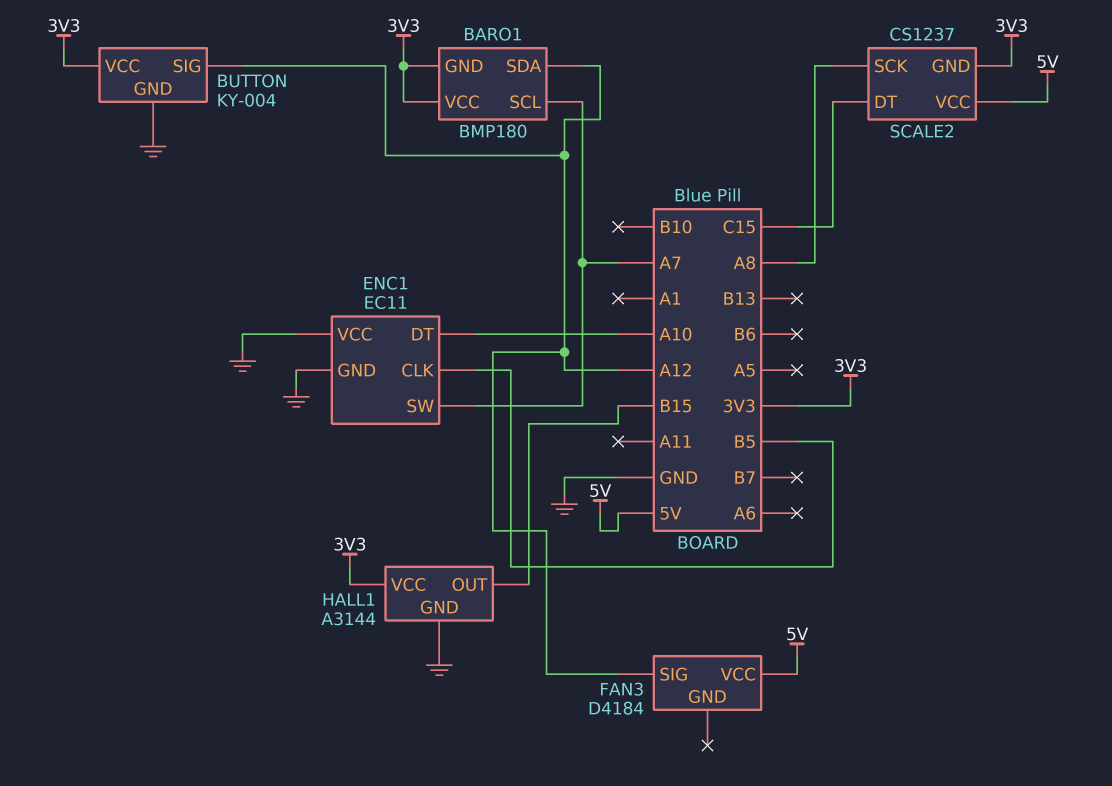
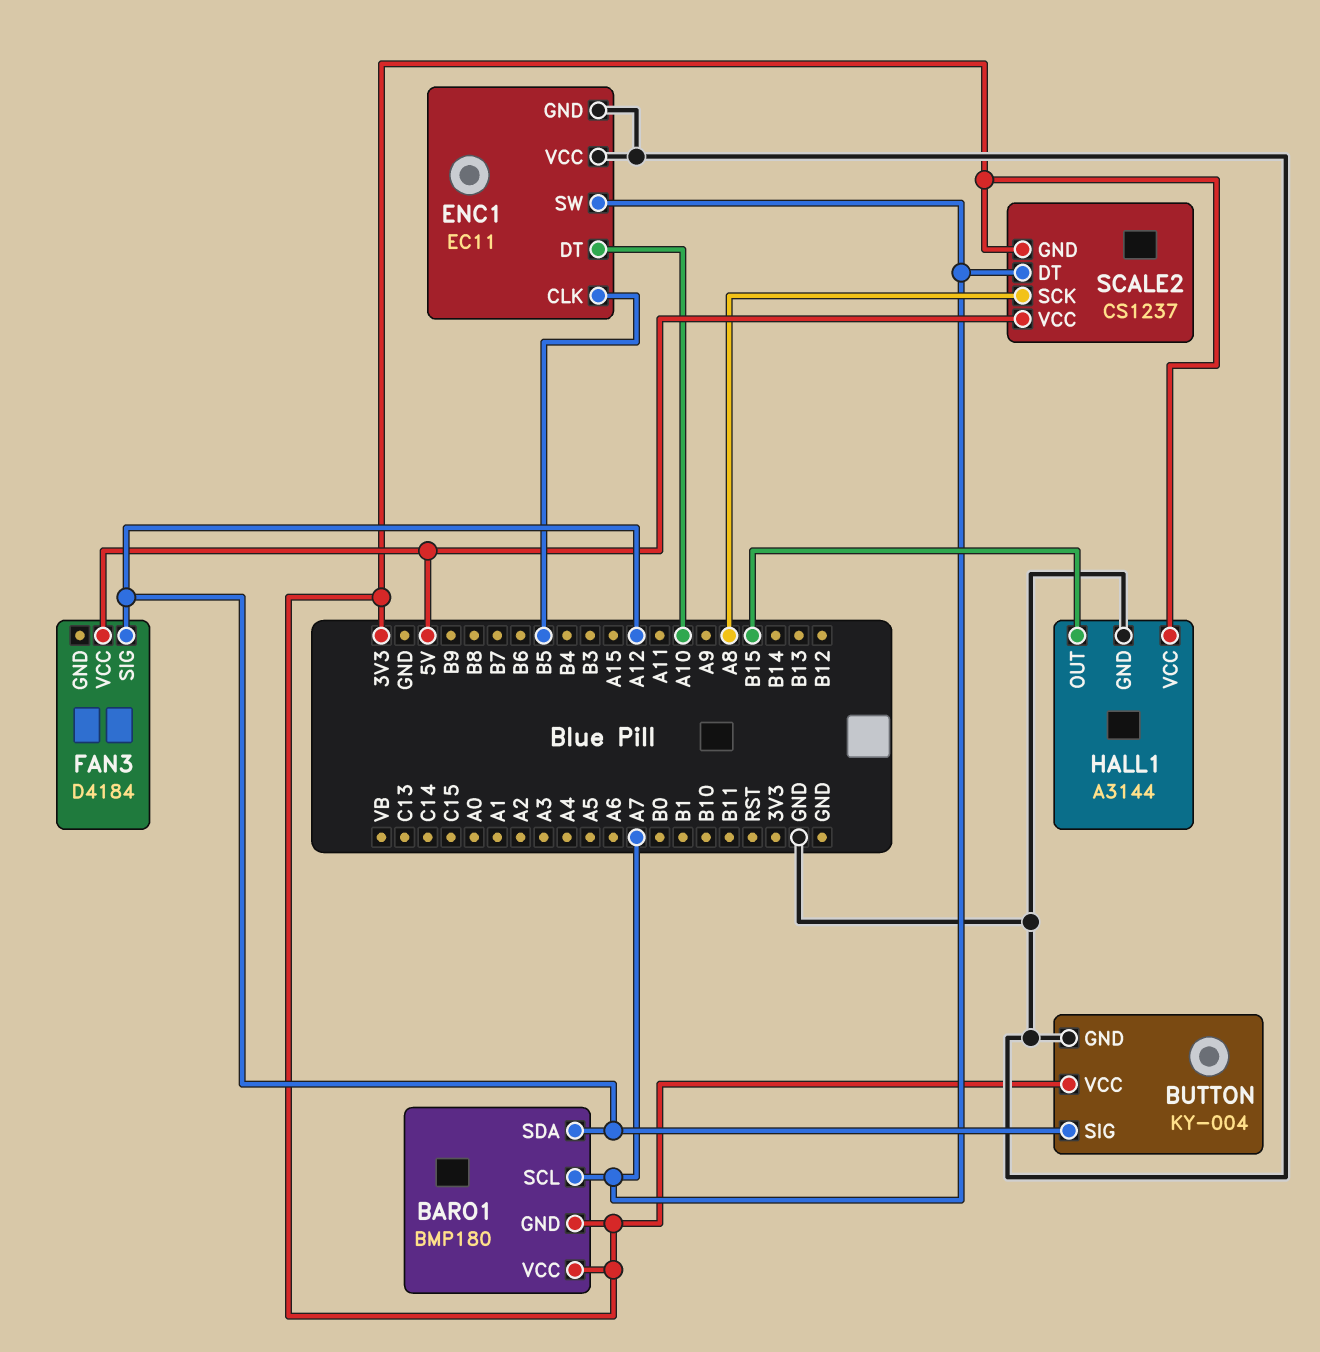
SCALE2 pin DT: C15 -> A7

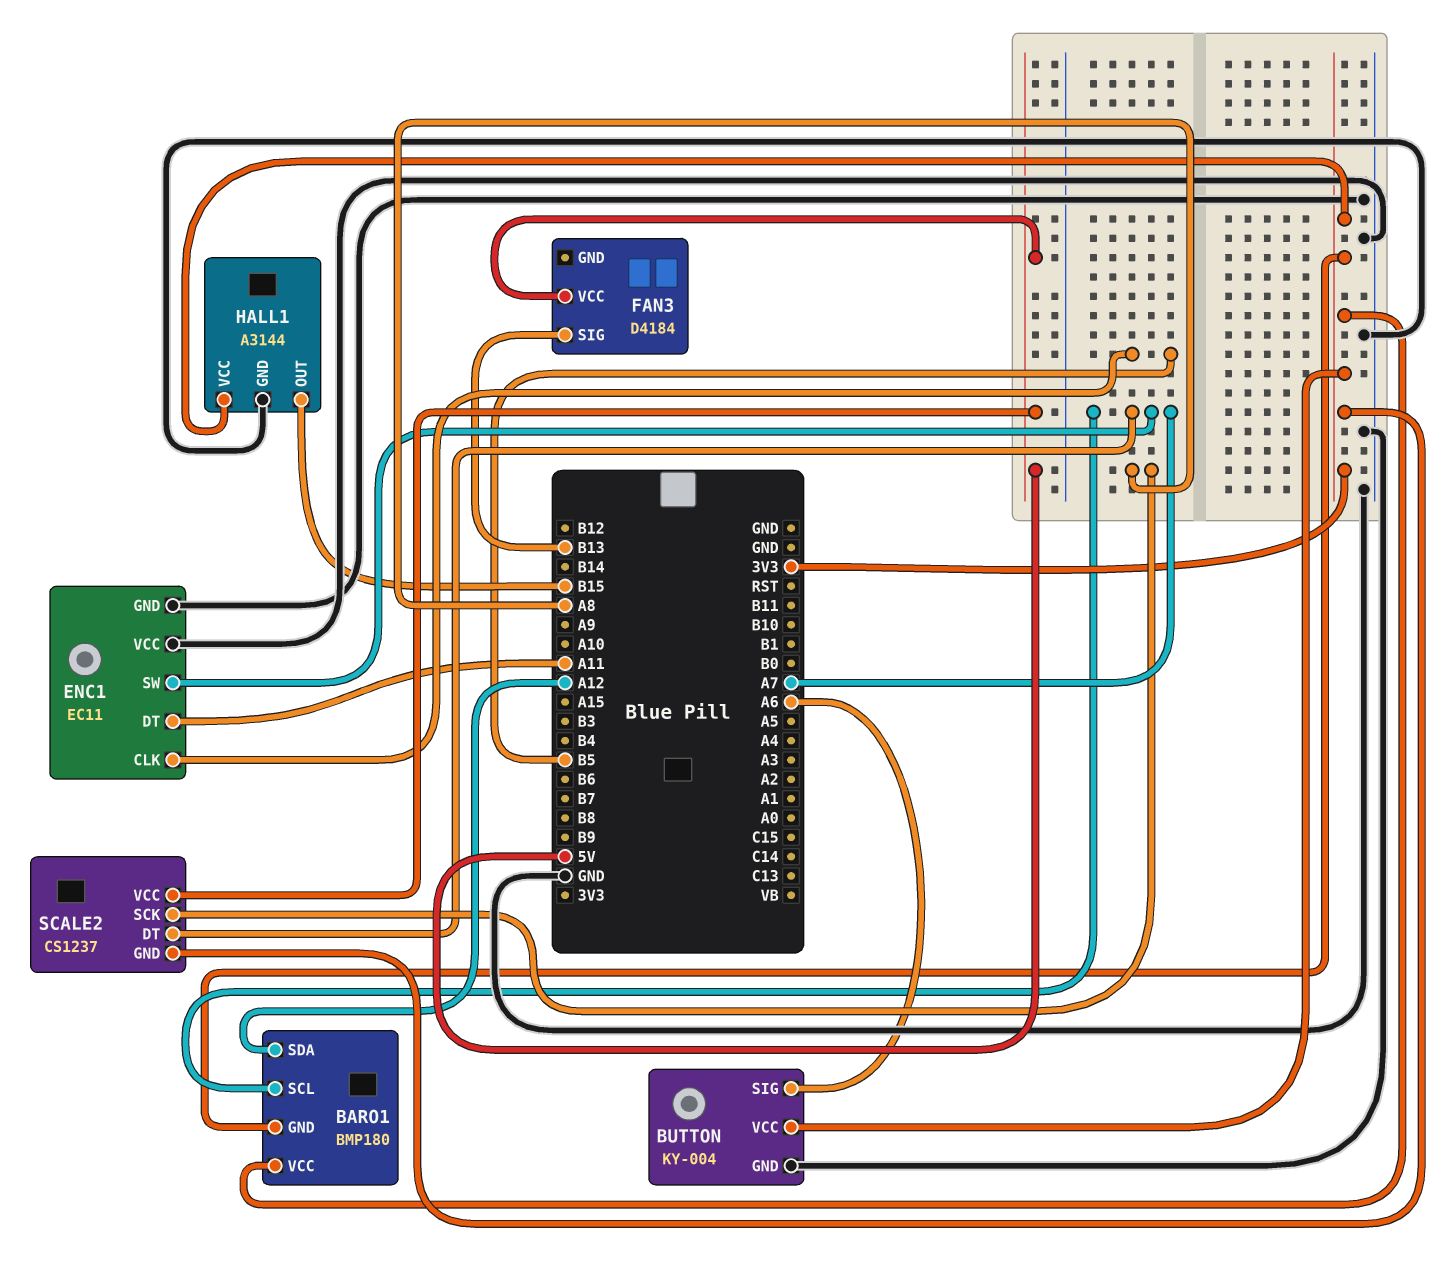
BUTTON pin SIG: A12 -> A6
ENC1 pin DT: A10 -> A11
FAN3 pin SIG: A12 -> B13

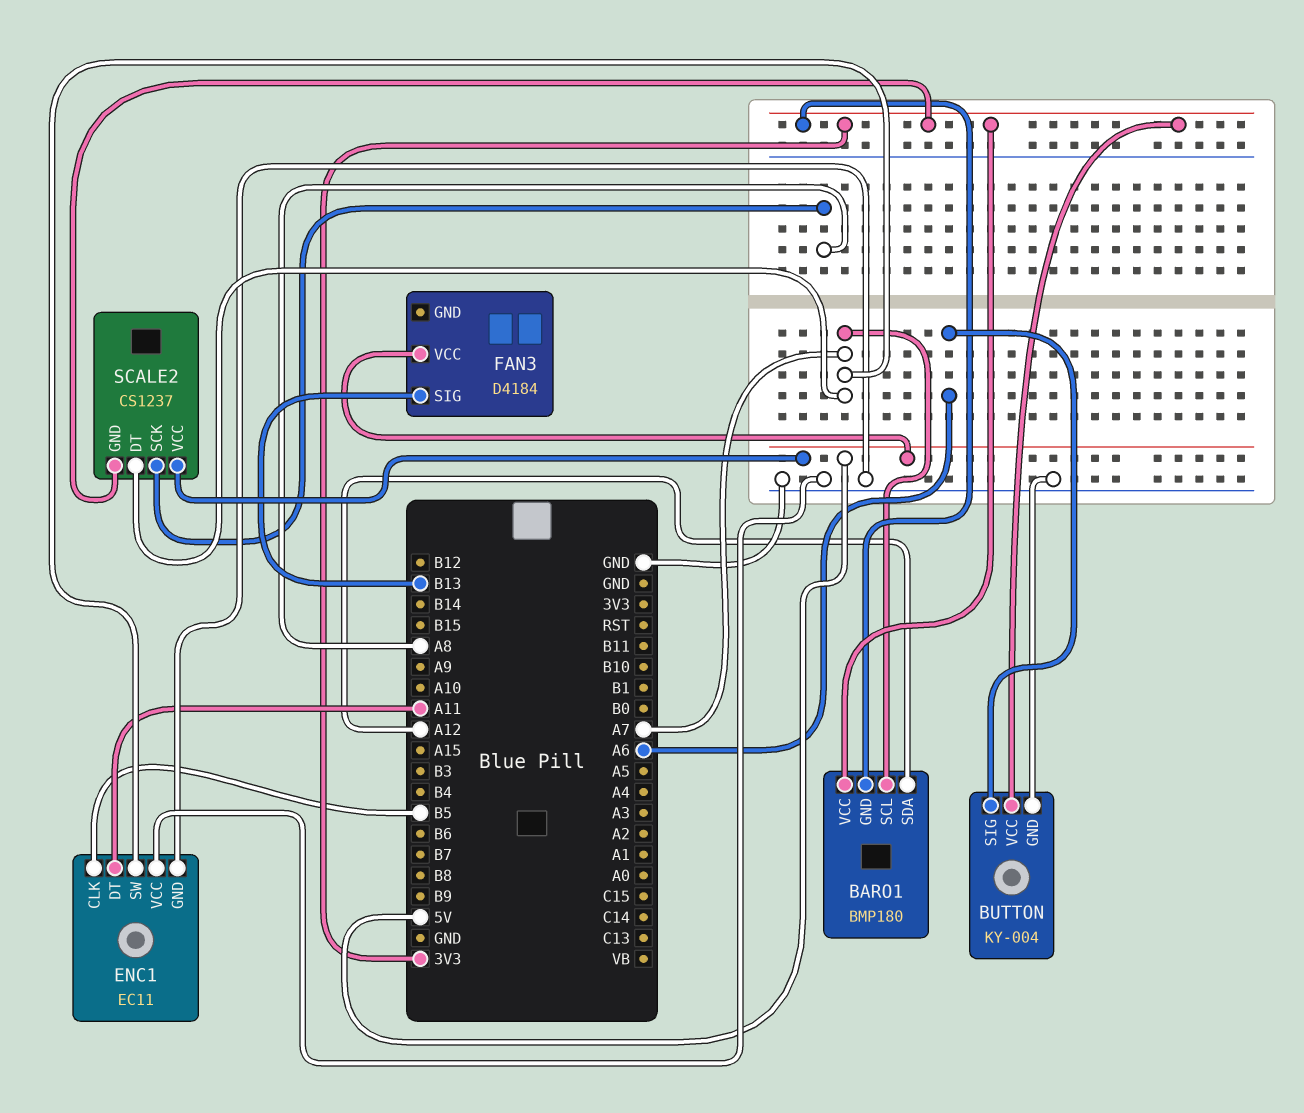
HALL1: A3144 -> none
HALL1 pin GND: GND -> none
HALL1 pin OUT: B15 -> none
HALL1 pin VCC: 3V3 -> none

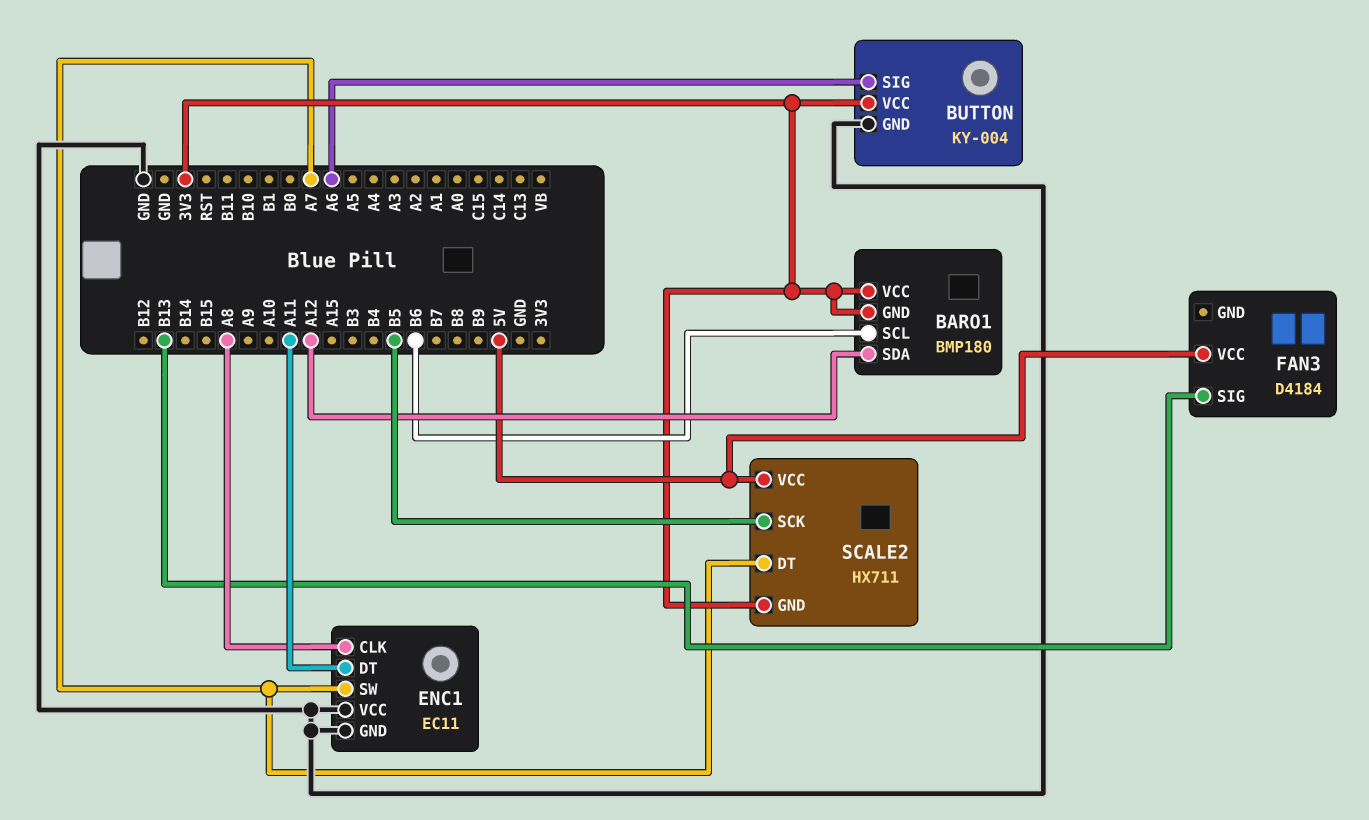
BARO1 pin SCL: A7 -> B6
ENC1 pin CLK: B5 -> A8
SCALE2: CS1237 -> HX711
SCALE2 pin SCK: A8 -> B5

